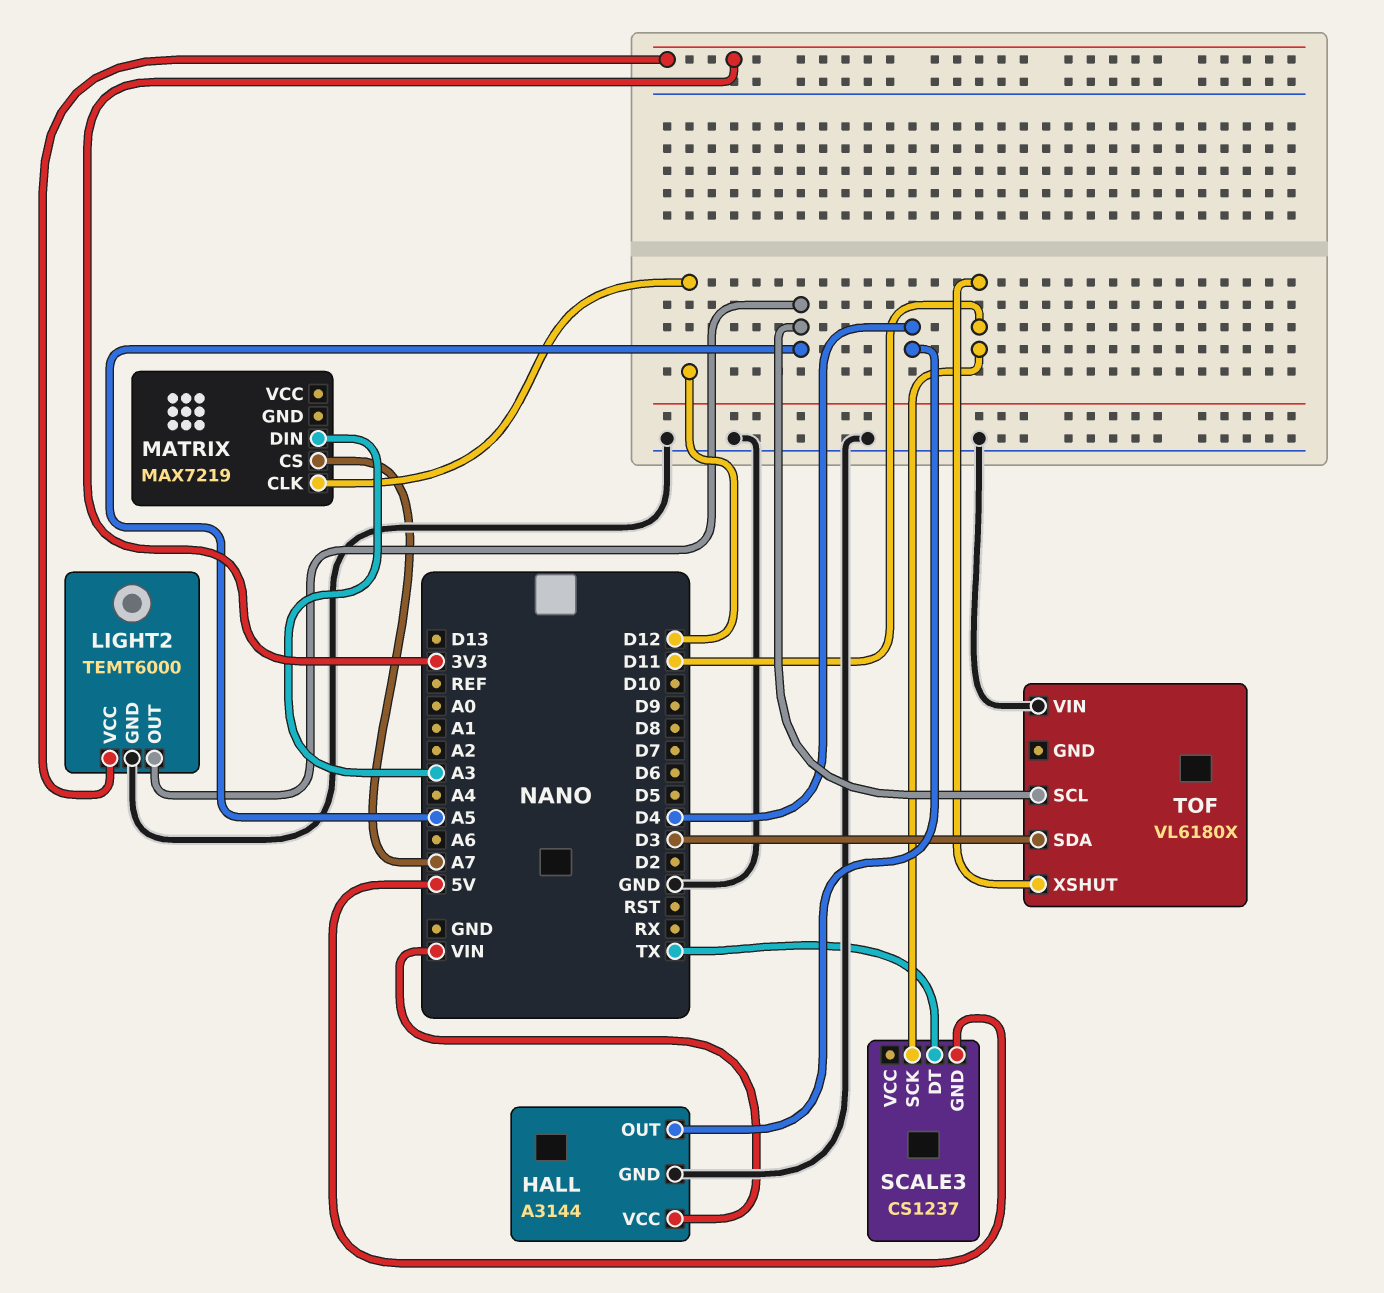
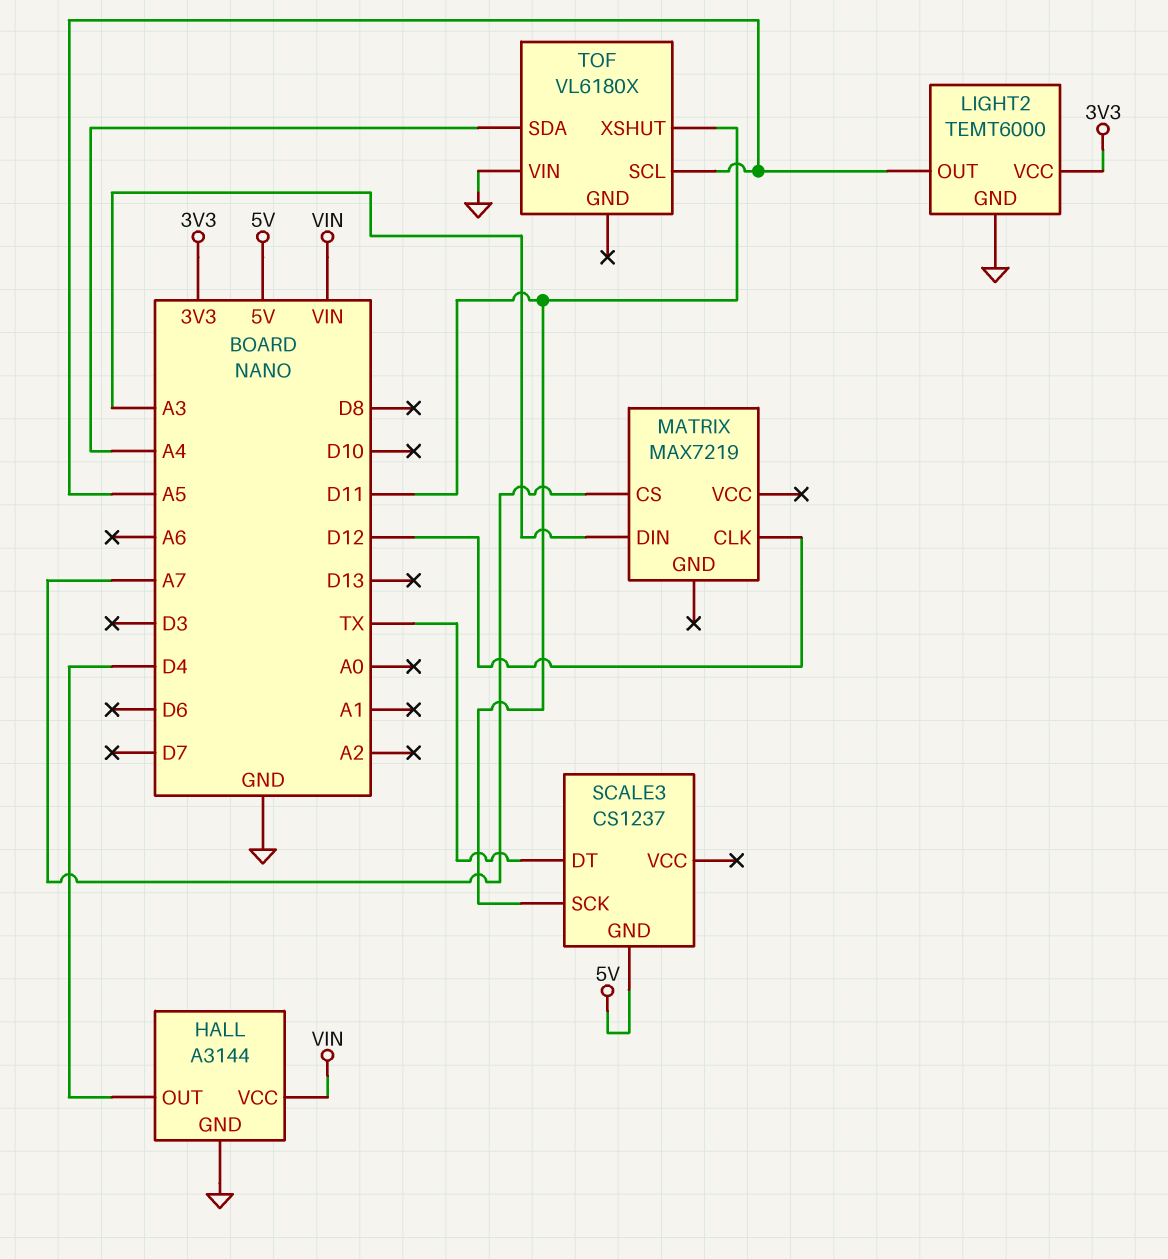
TOF pin SDA: D3 -> A4

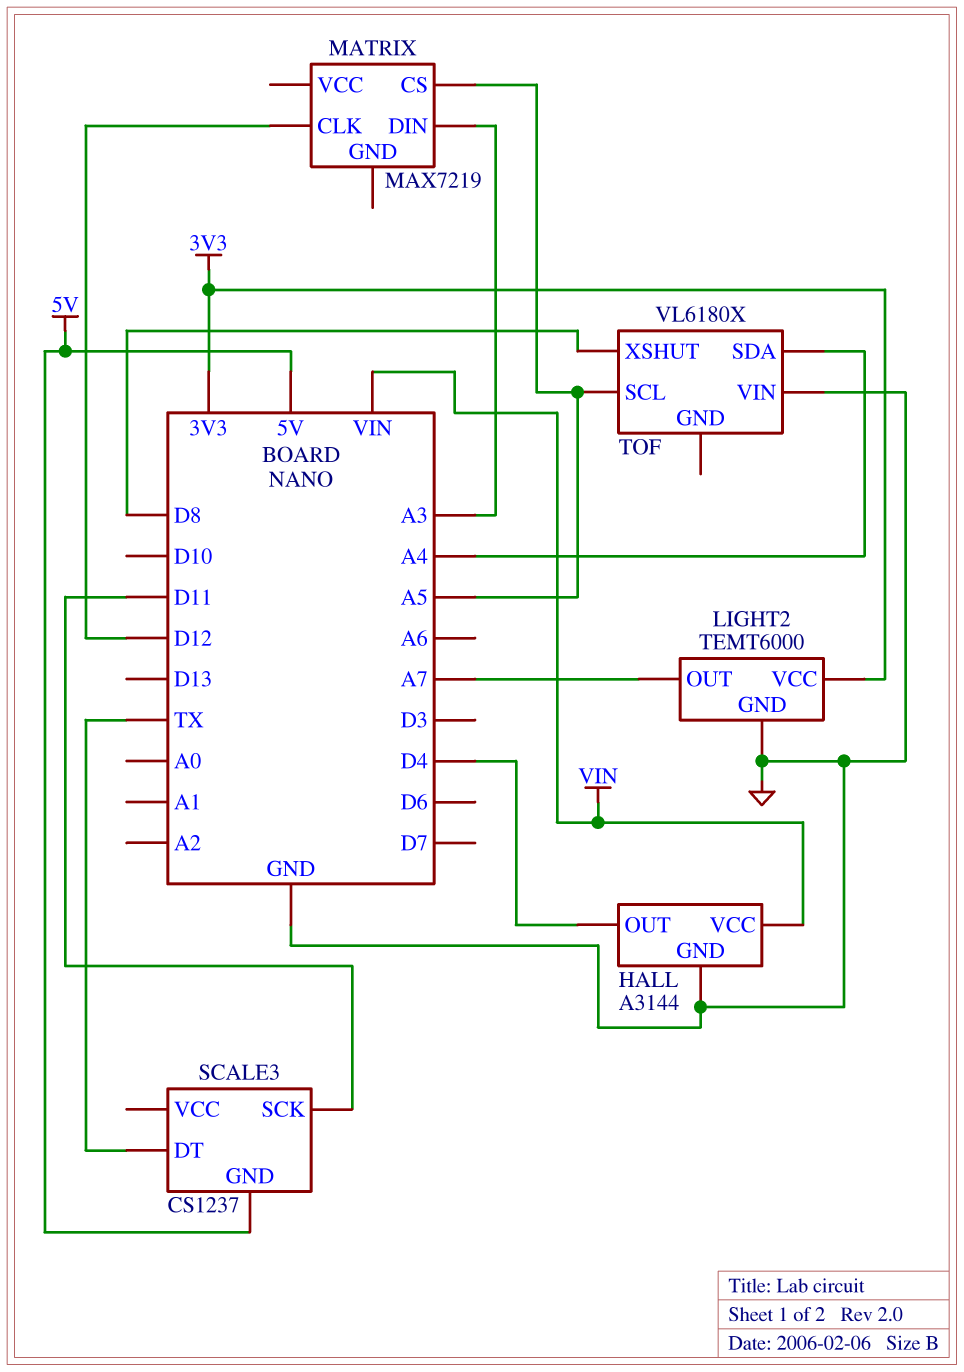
LIGHT2 pin OUT: A5 -> A7
MATRIX pin CS: A7 -> A5
TOF pin XSHUT: D11 -> D8

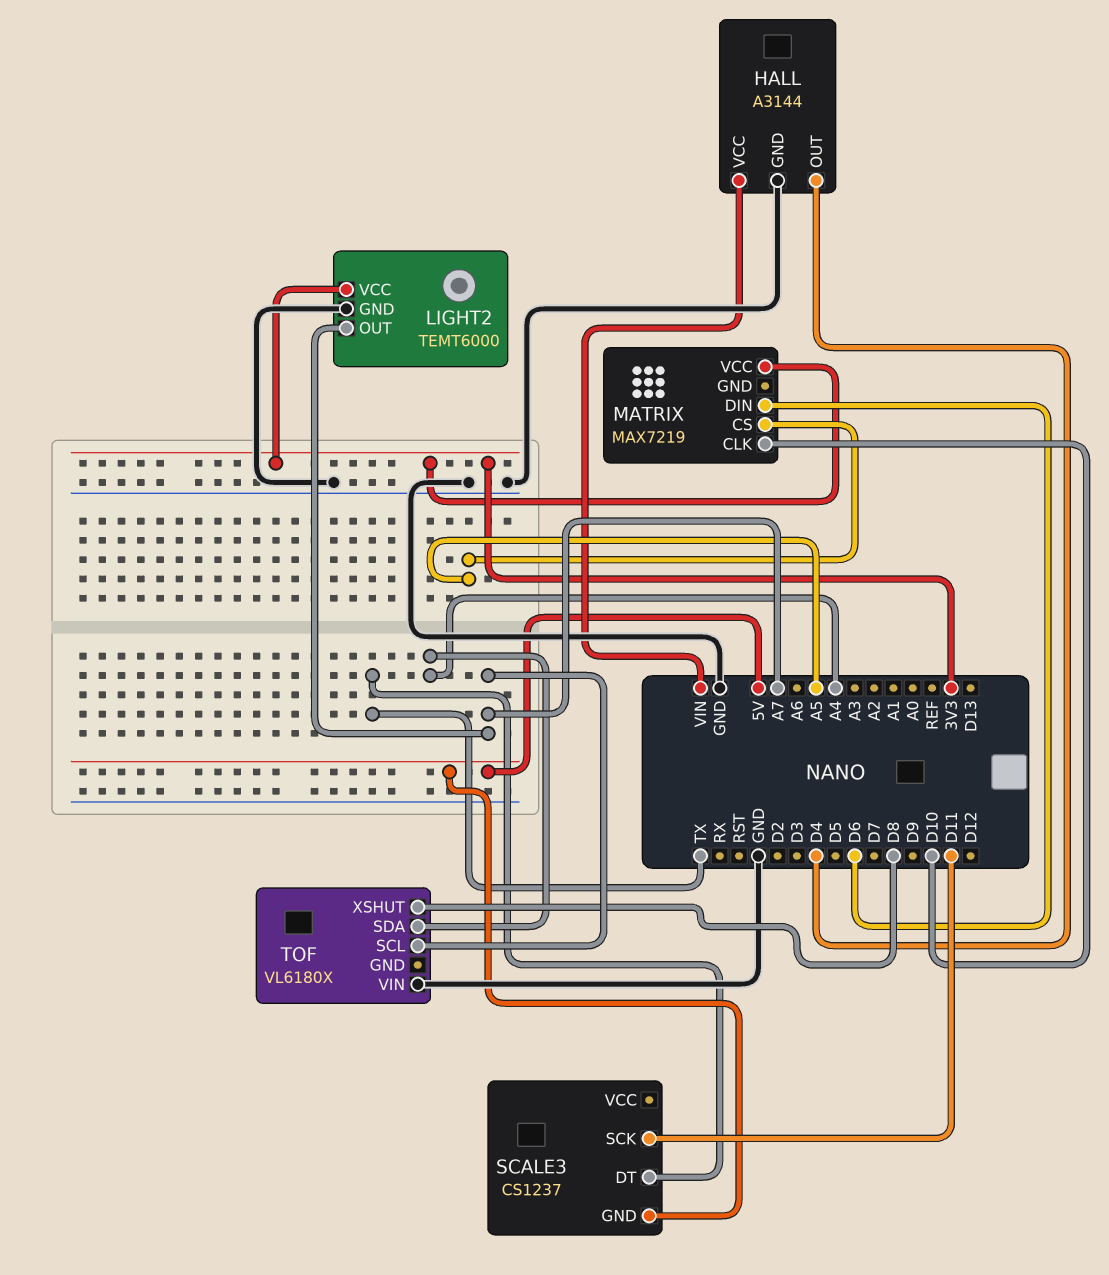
MATRIX pin CLK: D12 -> D10
MATRIX pin DIN: A3 -> D6
MATRIX pin VCC: none -> 3V3
TOF pin SCL: A5 -> A7

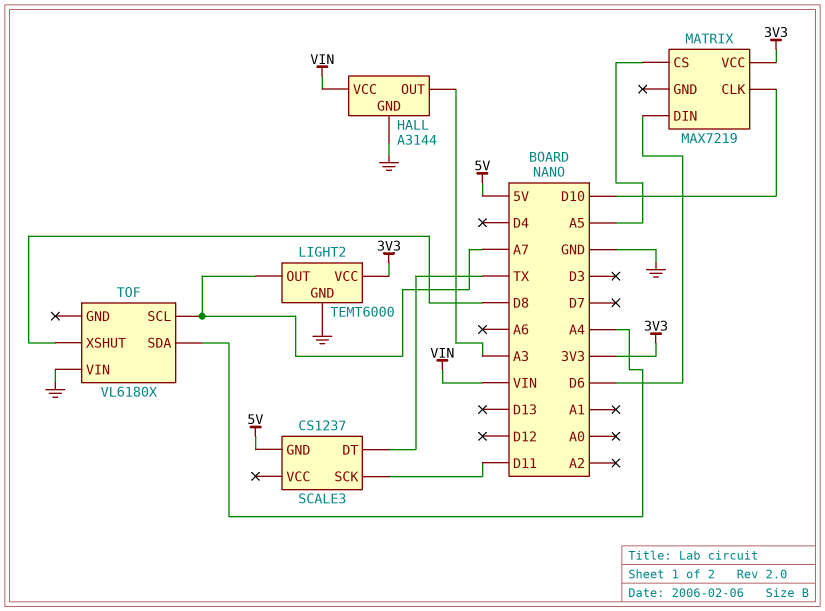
HALL pin OUT: D4 -> A3

